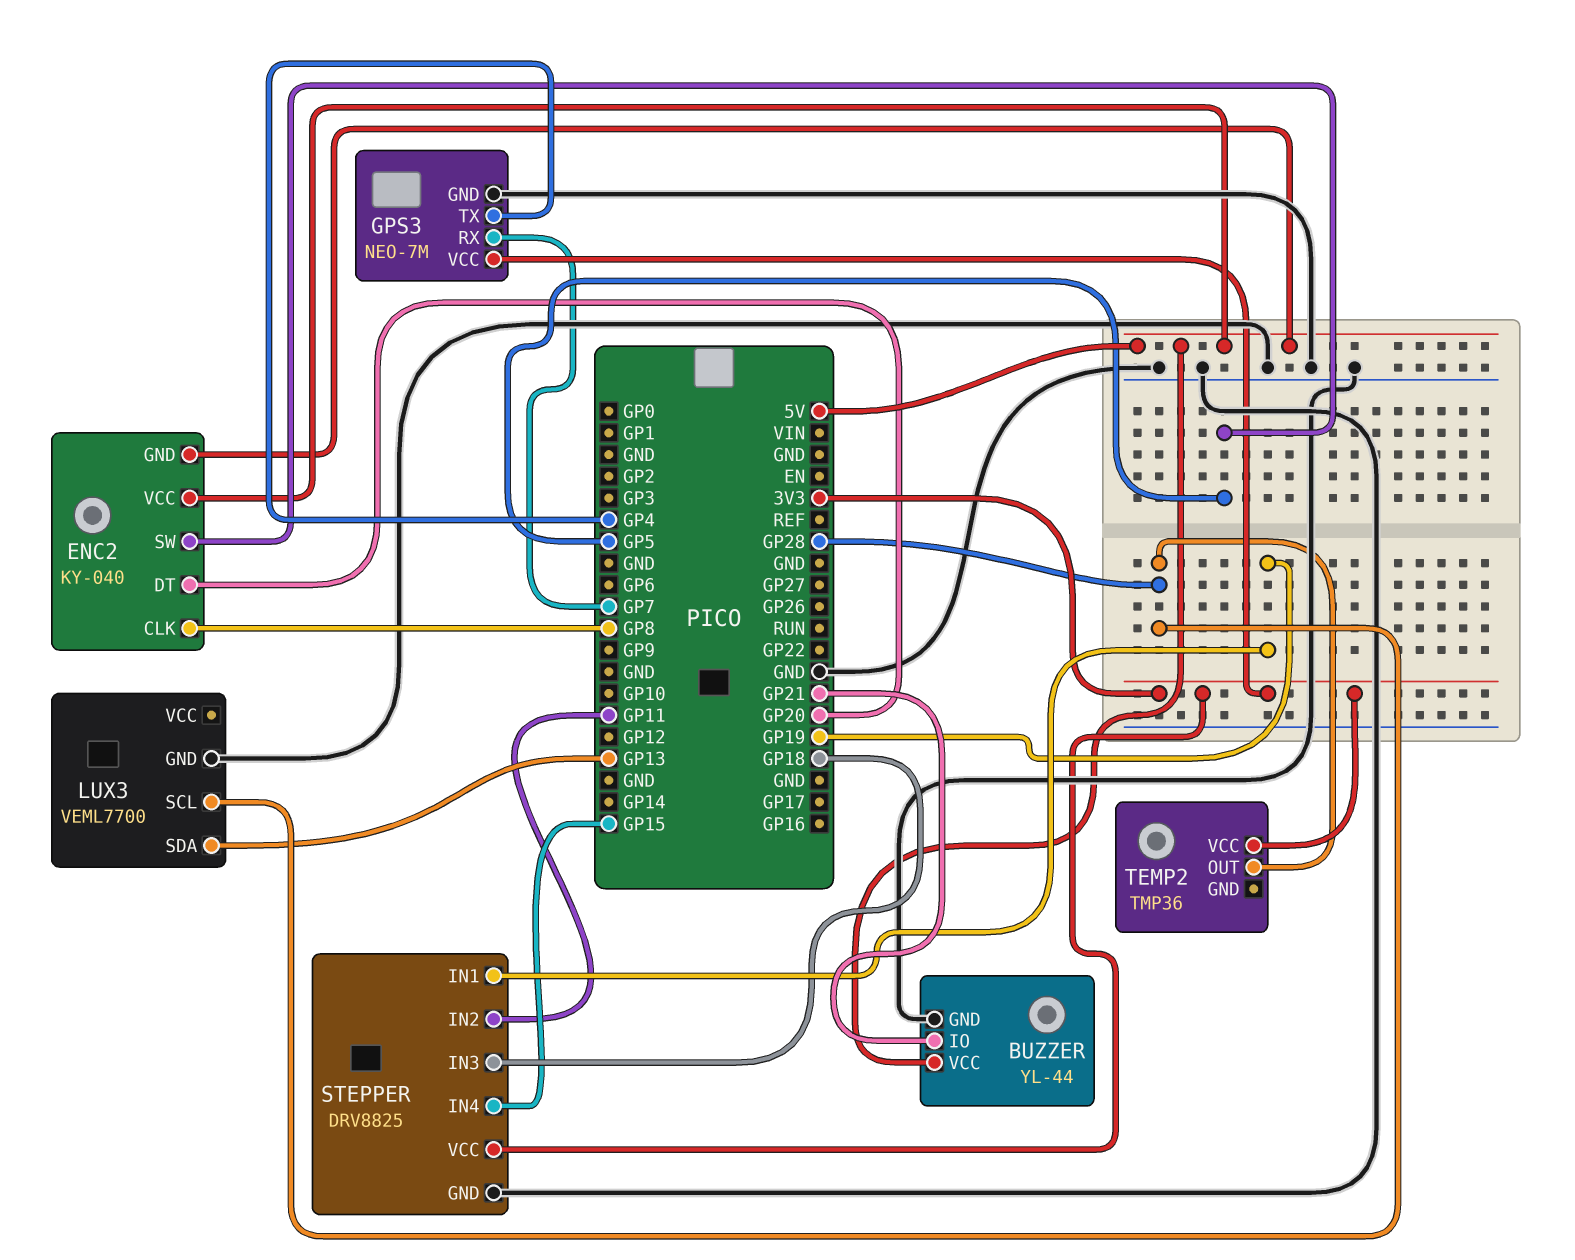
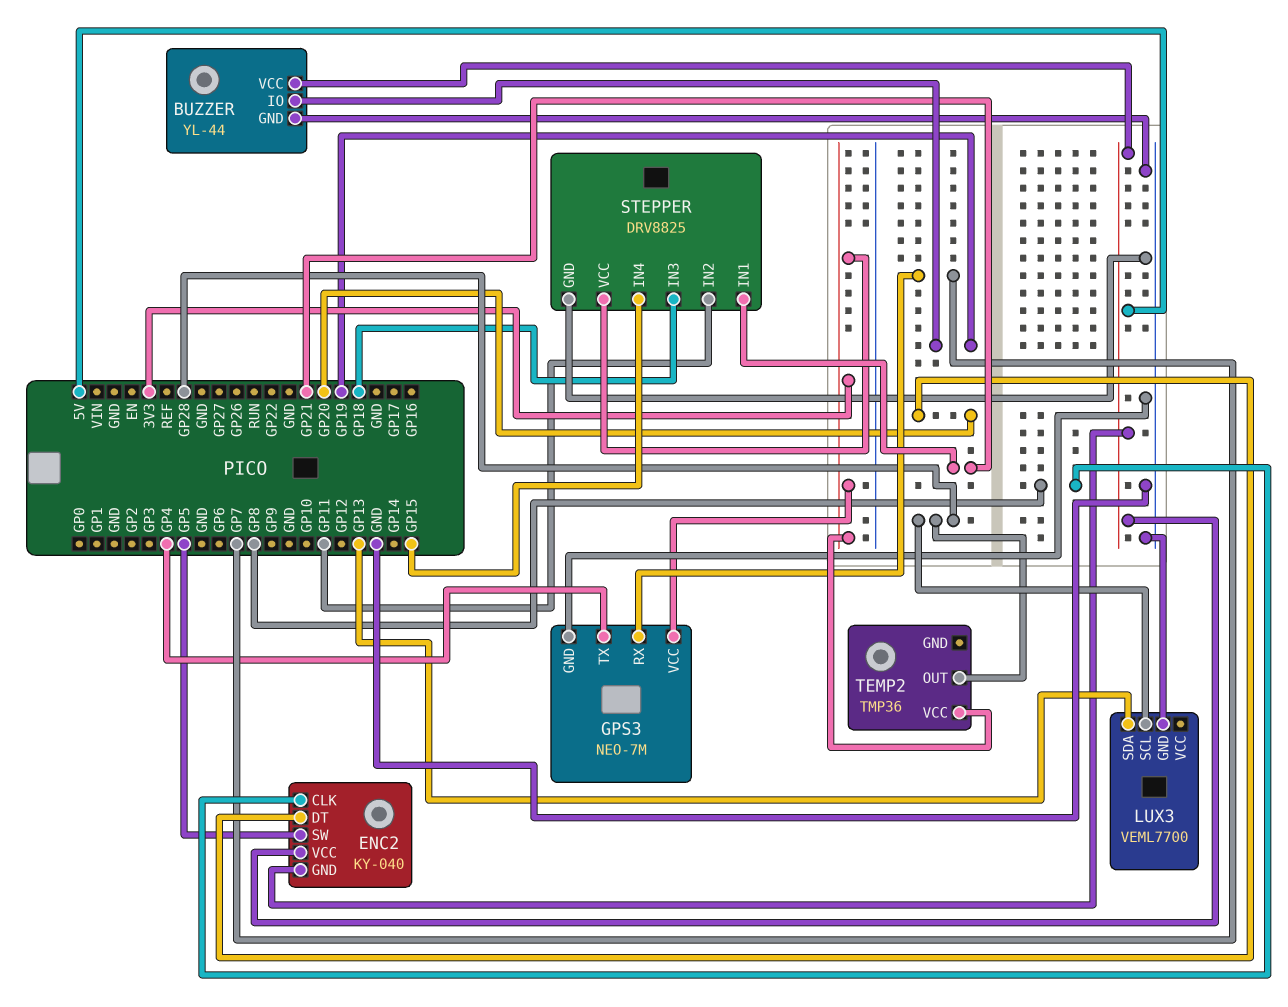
BUZZER pin IO: GP21 -> GP19
STEPPER pin IN1: GP19 -> GP21

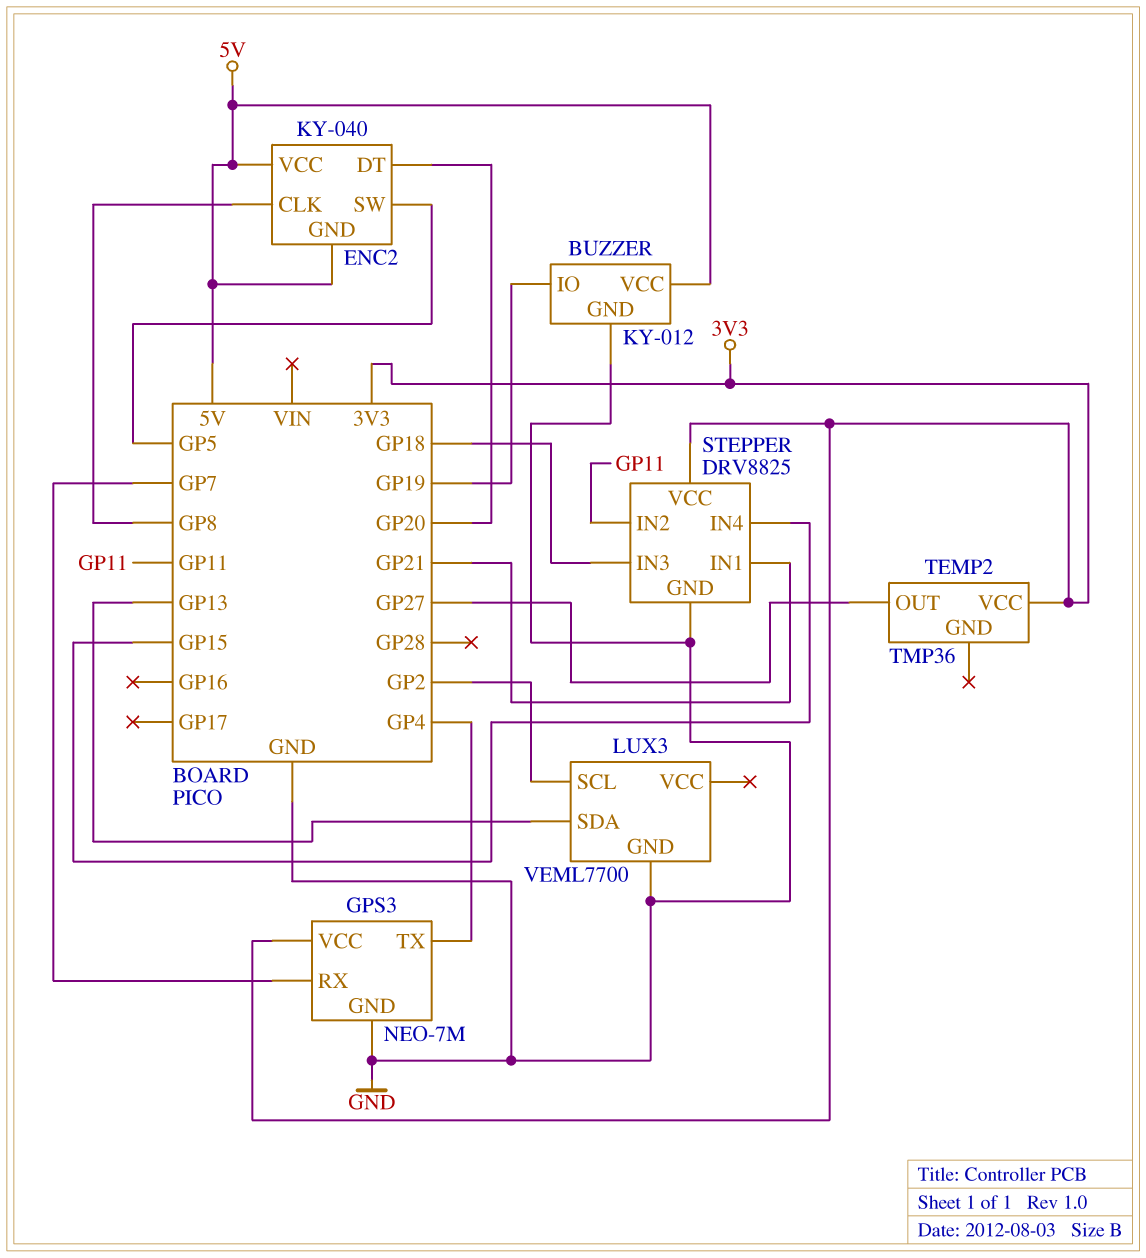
BUZZER: YL-44 -> KY-012
LUX3 pin SCL: GP28 -> GP2
TEMP2 pin OUT: GP28 -> GP27

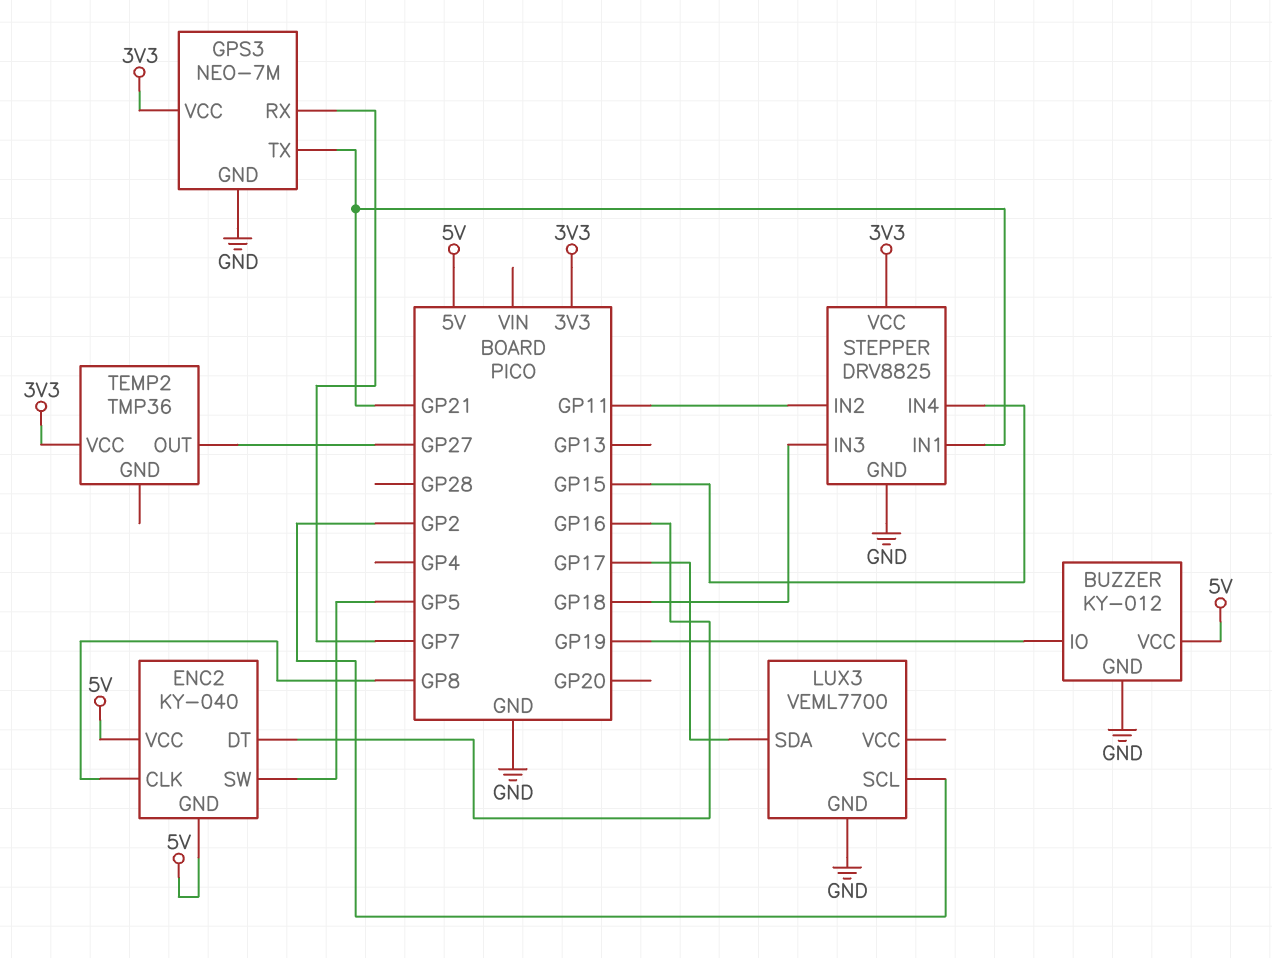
ENC2 pin DT: GP20 -> GP16
GPS3 pin TX: GP4 -> GP21
LUX3 pin SDA: GP13 -> GP17

